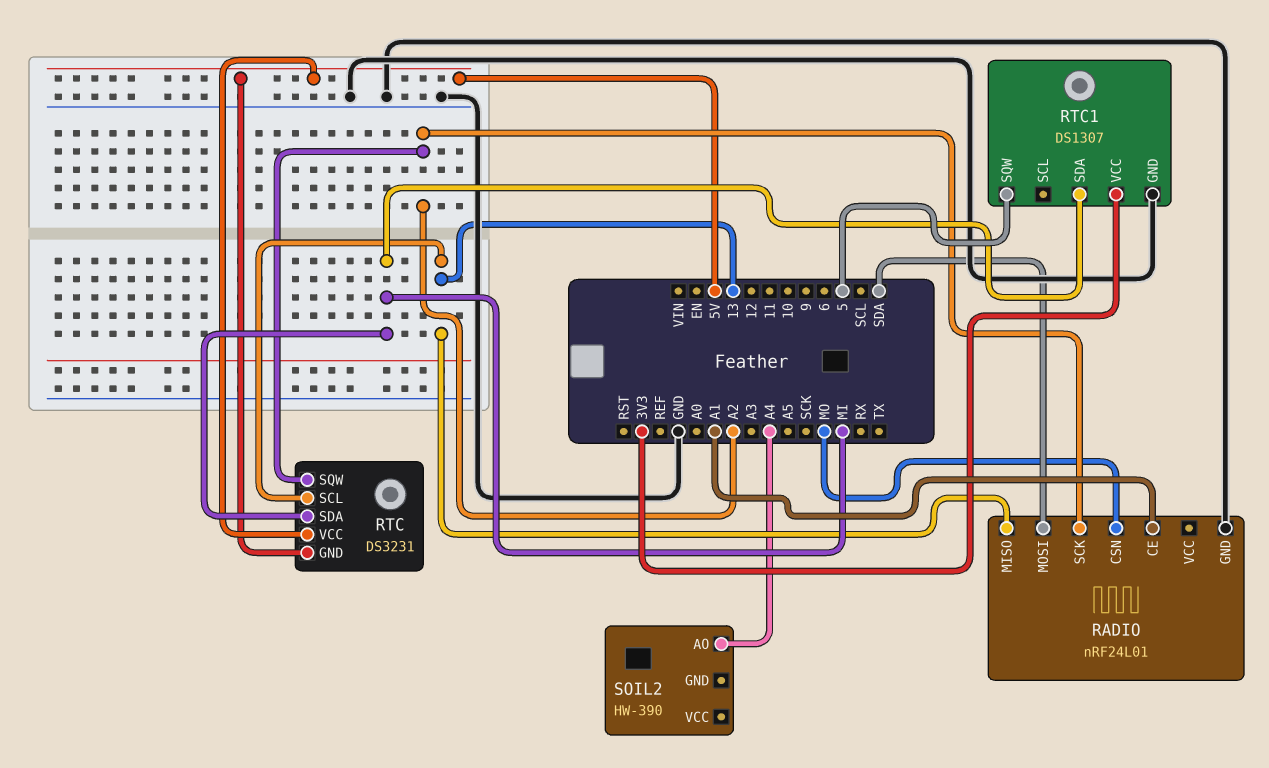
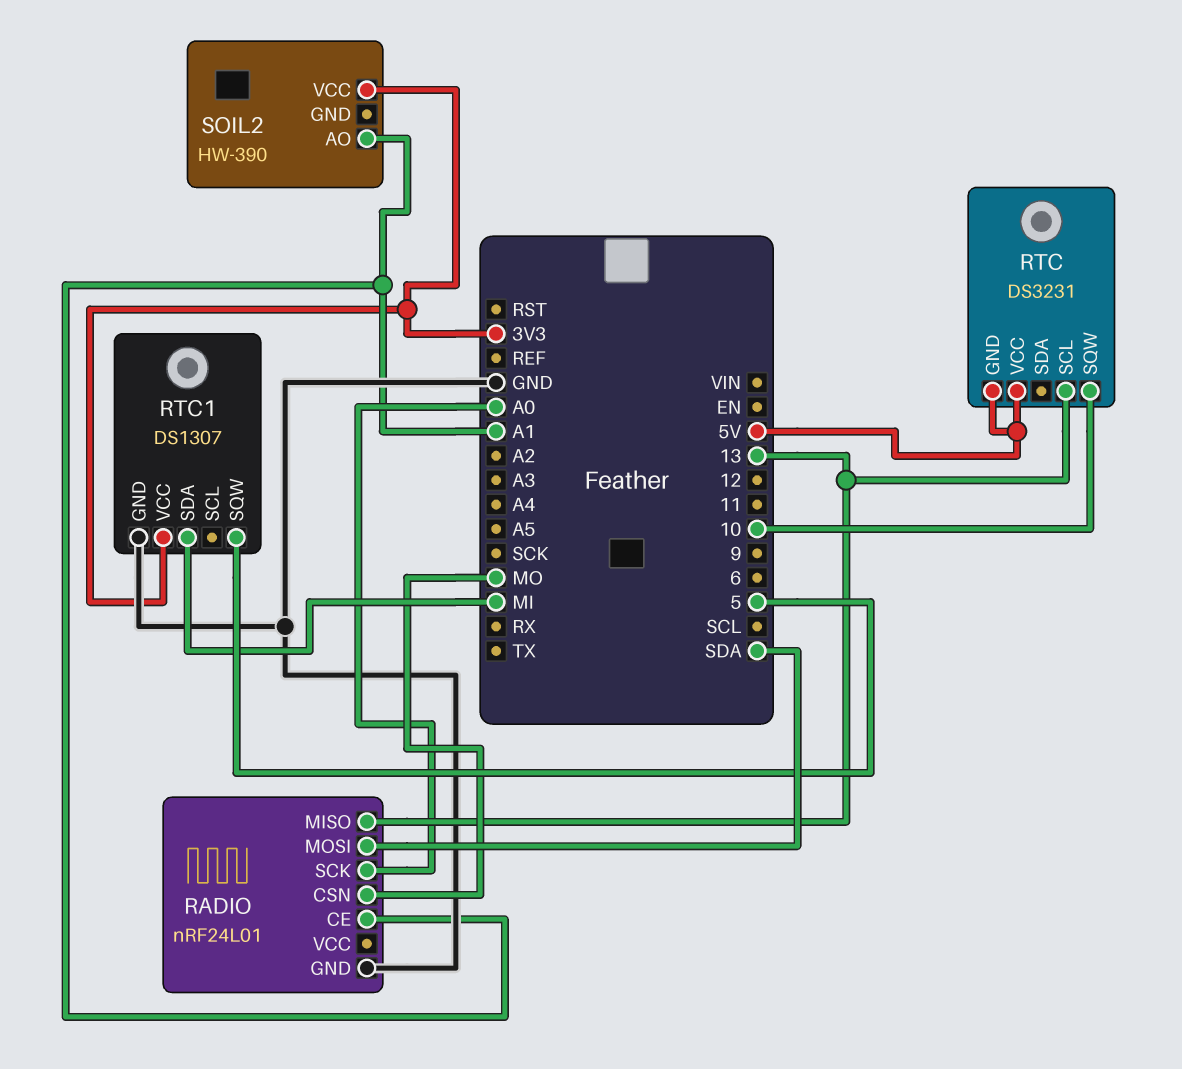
RADIO pin SCK: A2 -> A0
RTC pin SDA: MI -> none
RTC pin SQW: A2 -> 10
SOIL2 pin AO: A4 -> A1
SOIL2 pin VCC: none -> 3V3

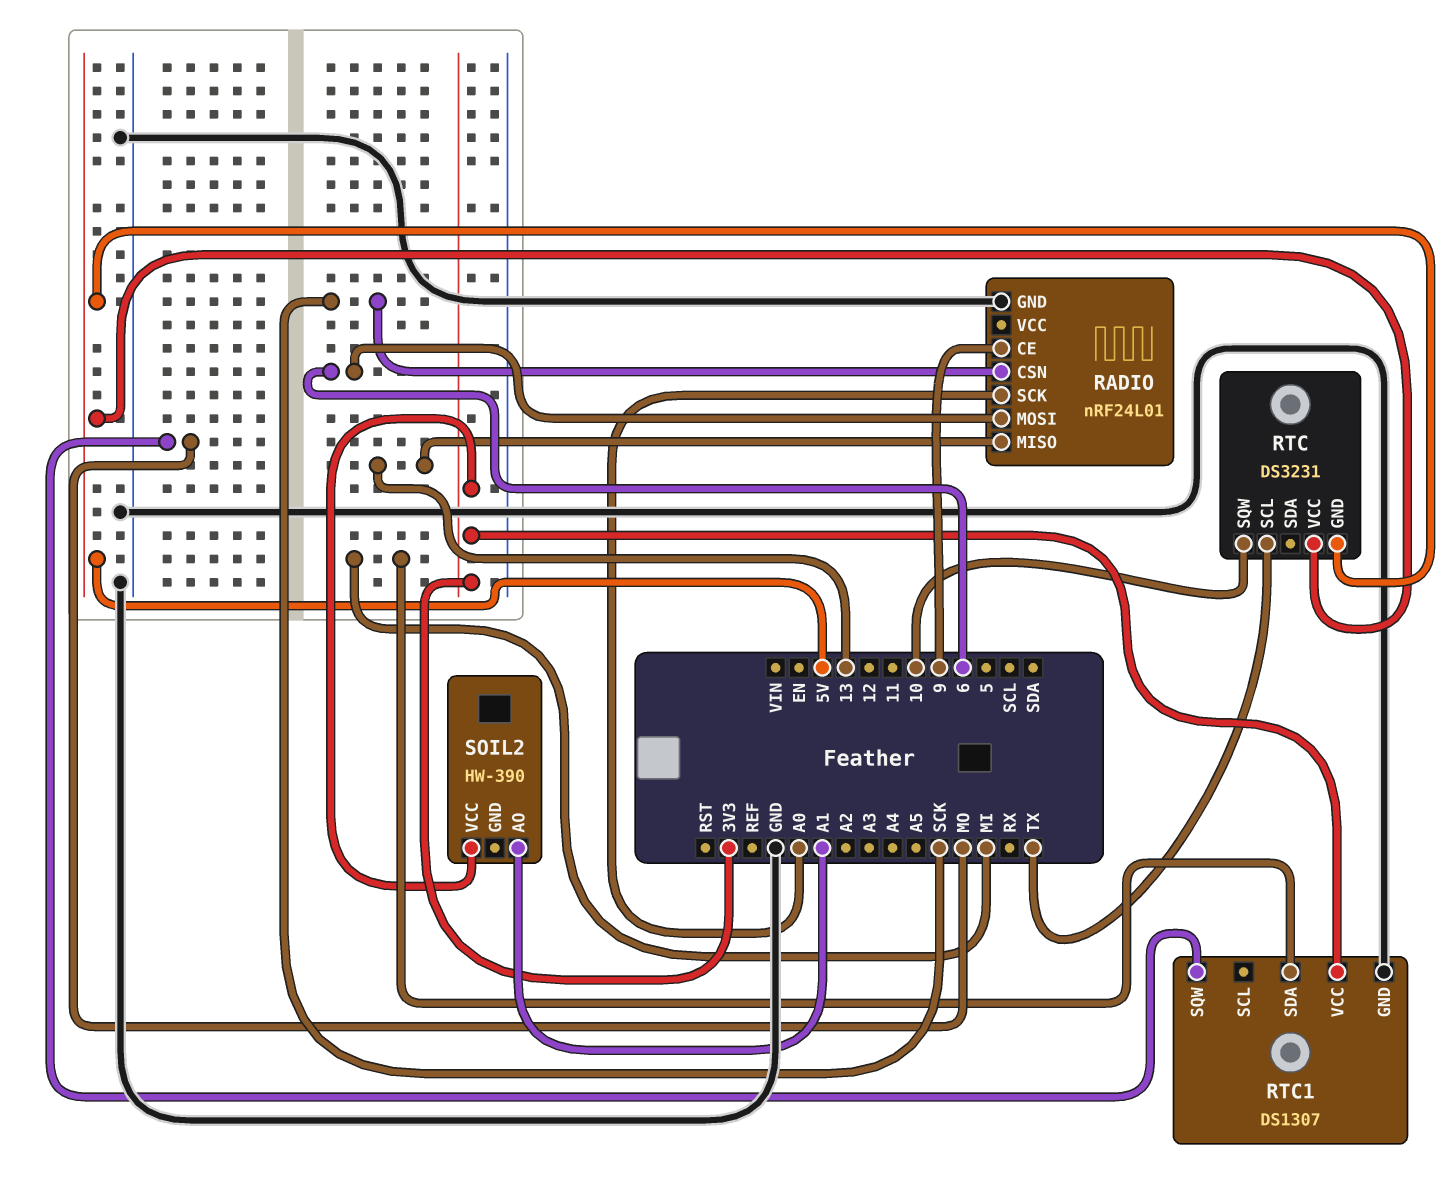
RADIO pin CE: A1 -> 9
RADIO pin CSN: MO -> SCK
RADIO pin MOSI: SDA -> 6
RTC pin SCL: 13 -> TX
RTC1 pin SQW: 5 -> MO

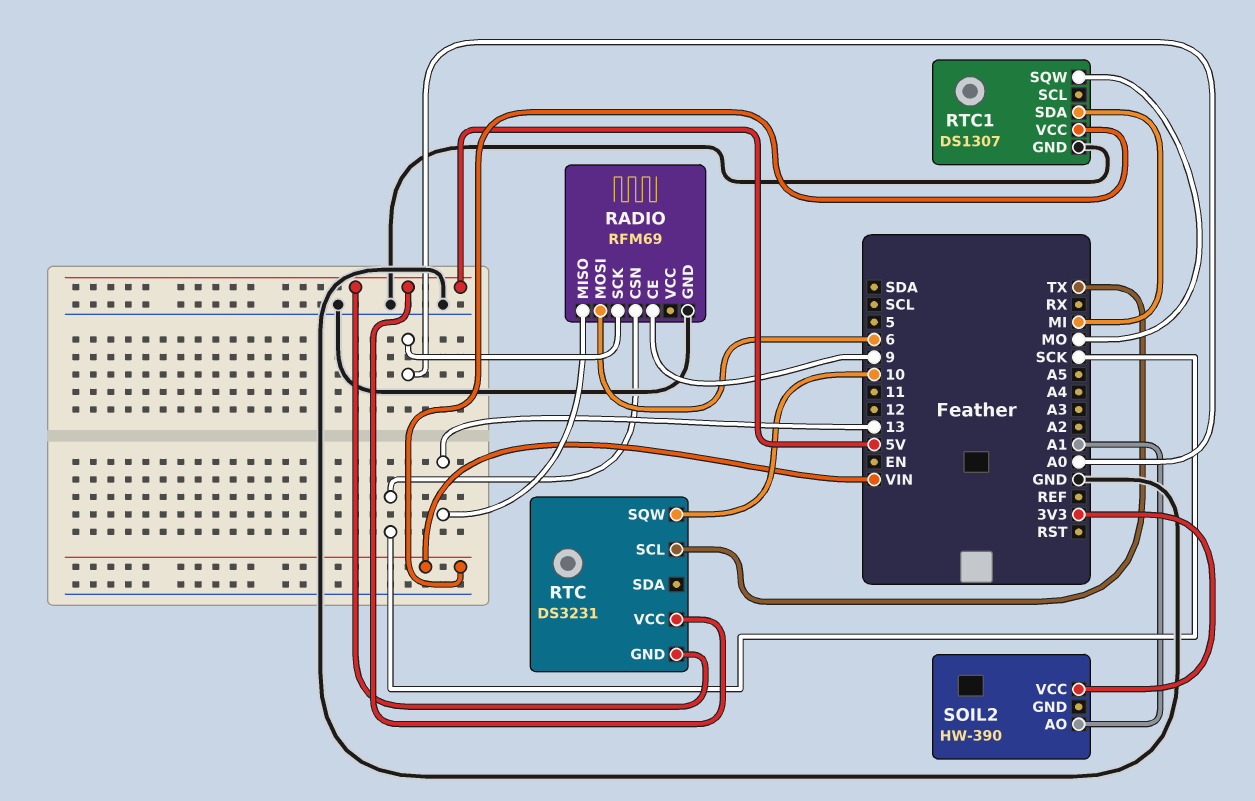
RADIO: nRF24L01 -> RFM69
RTC1 pin VCC: 3V3 -> VIN

